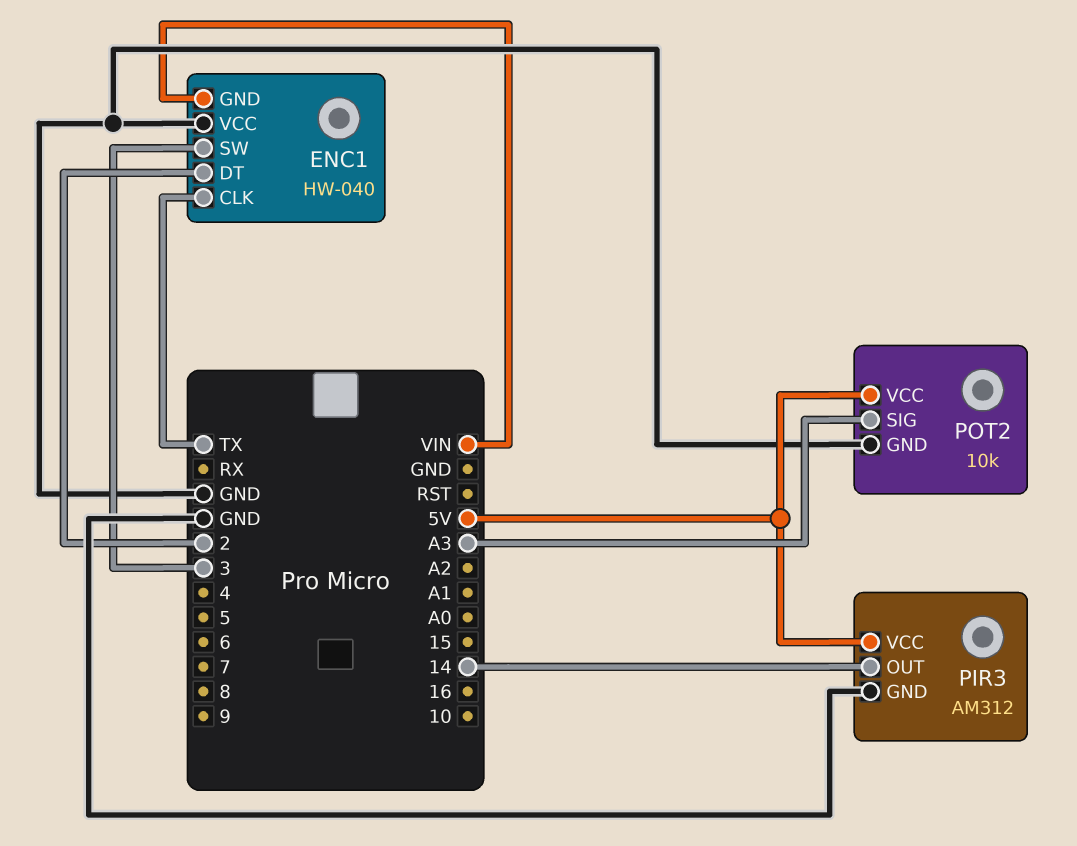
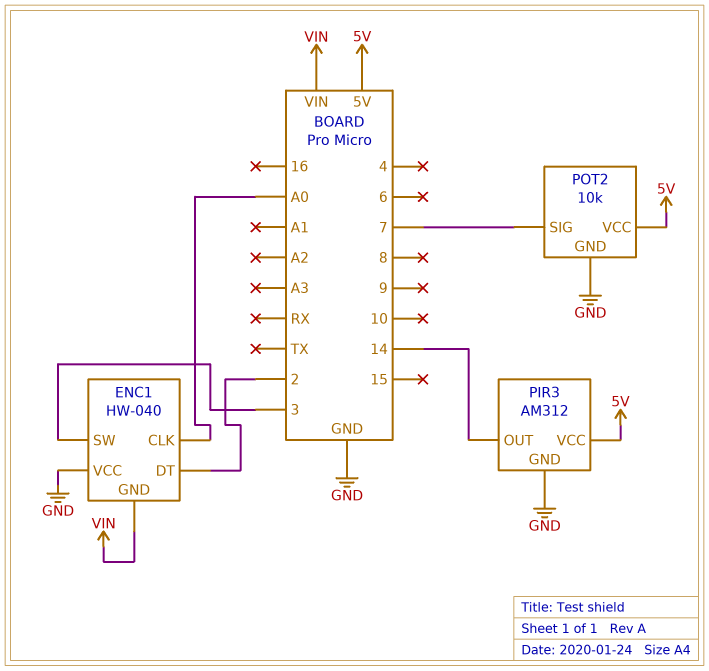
ENC1 pin CLK: TX -> A0
POT2 pin SIG: A3 -> 7

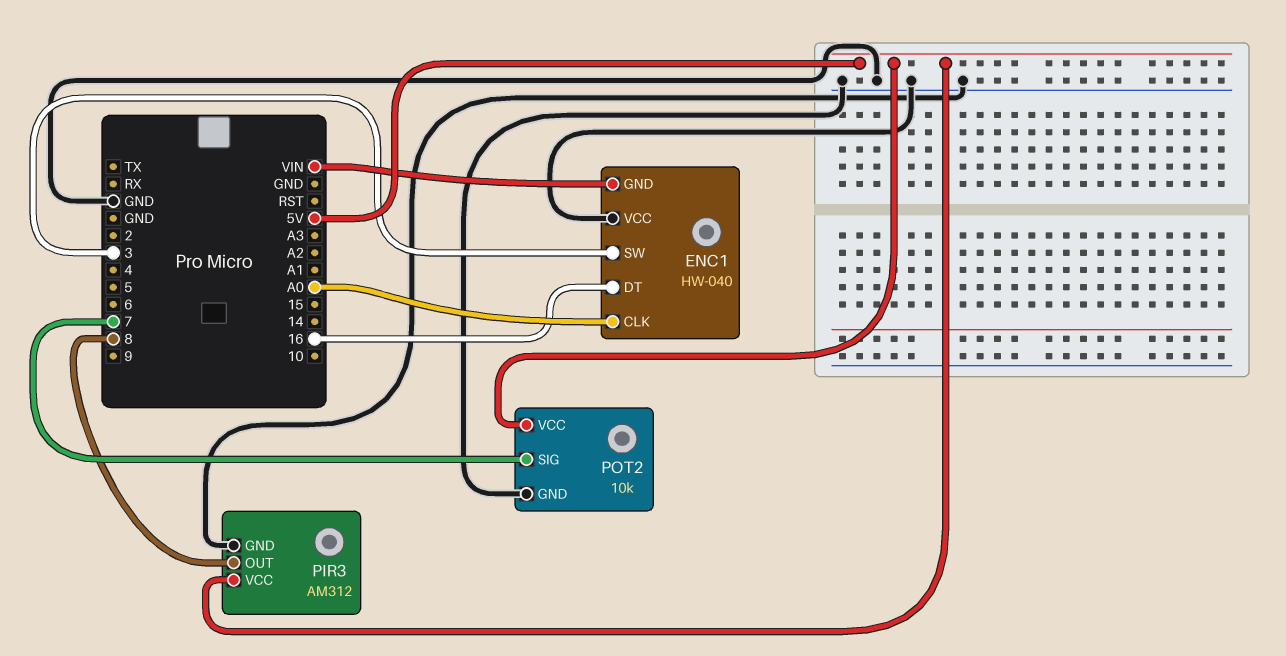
ENC1 pin DT: 2 -> 16
PIR3 pin OUT: 14 -> 8

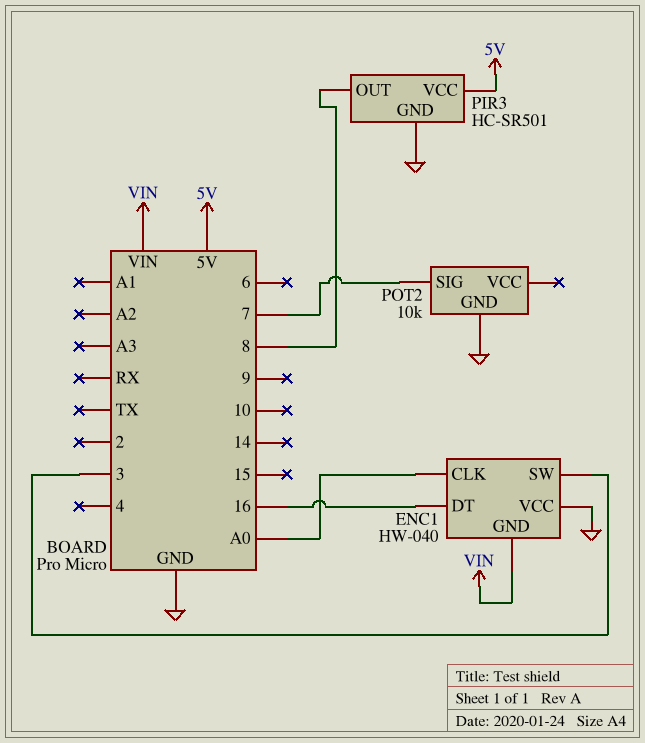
PIR3: AM312 -> HC-SR501
POT2 pin VCC: 5V -> none

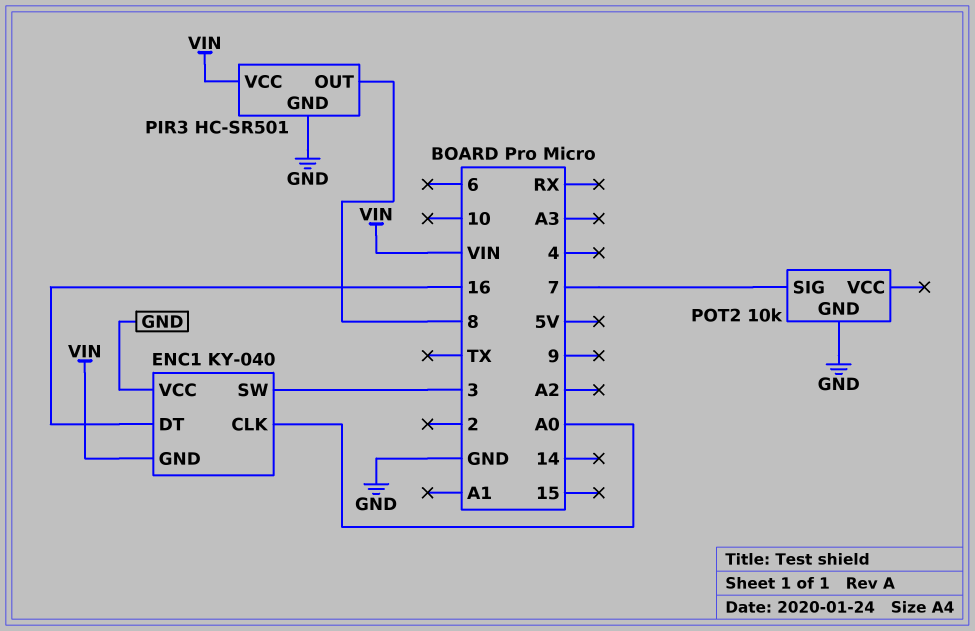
ENC1: HW-040 -> KY-040
PIR3 pin VCC: 5V -> VIN

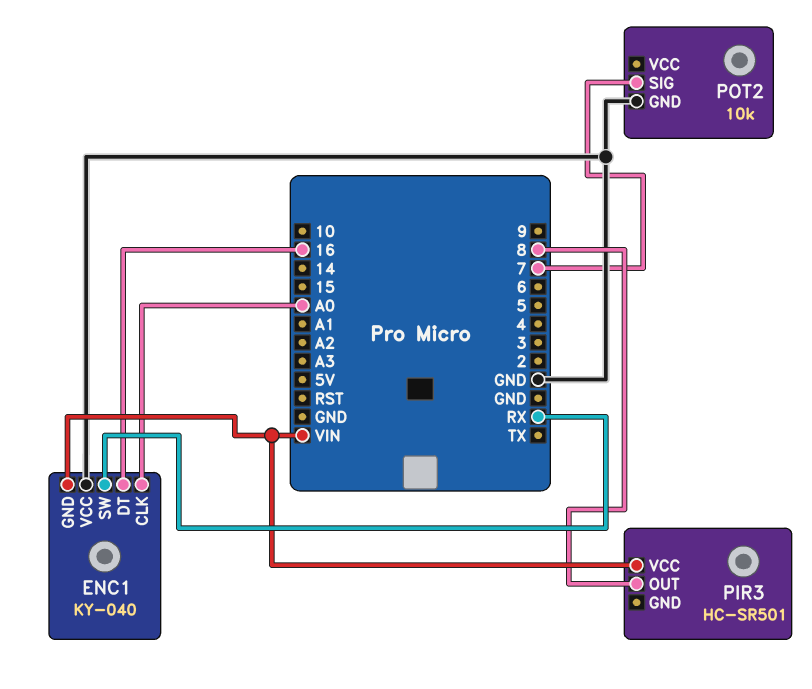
ENC1 pin SW: 3 -> RX
PIR3 pin GND: GND -> none

